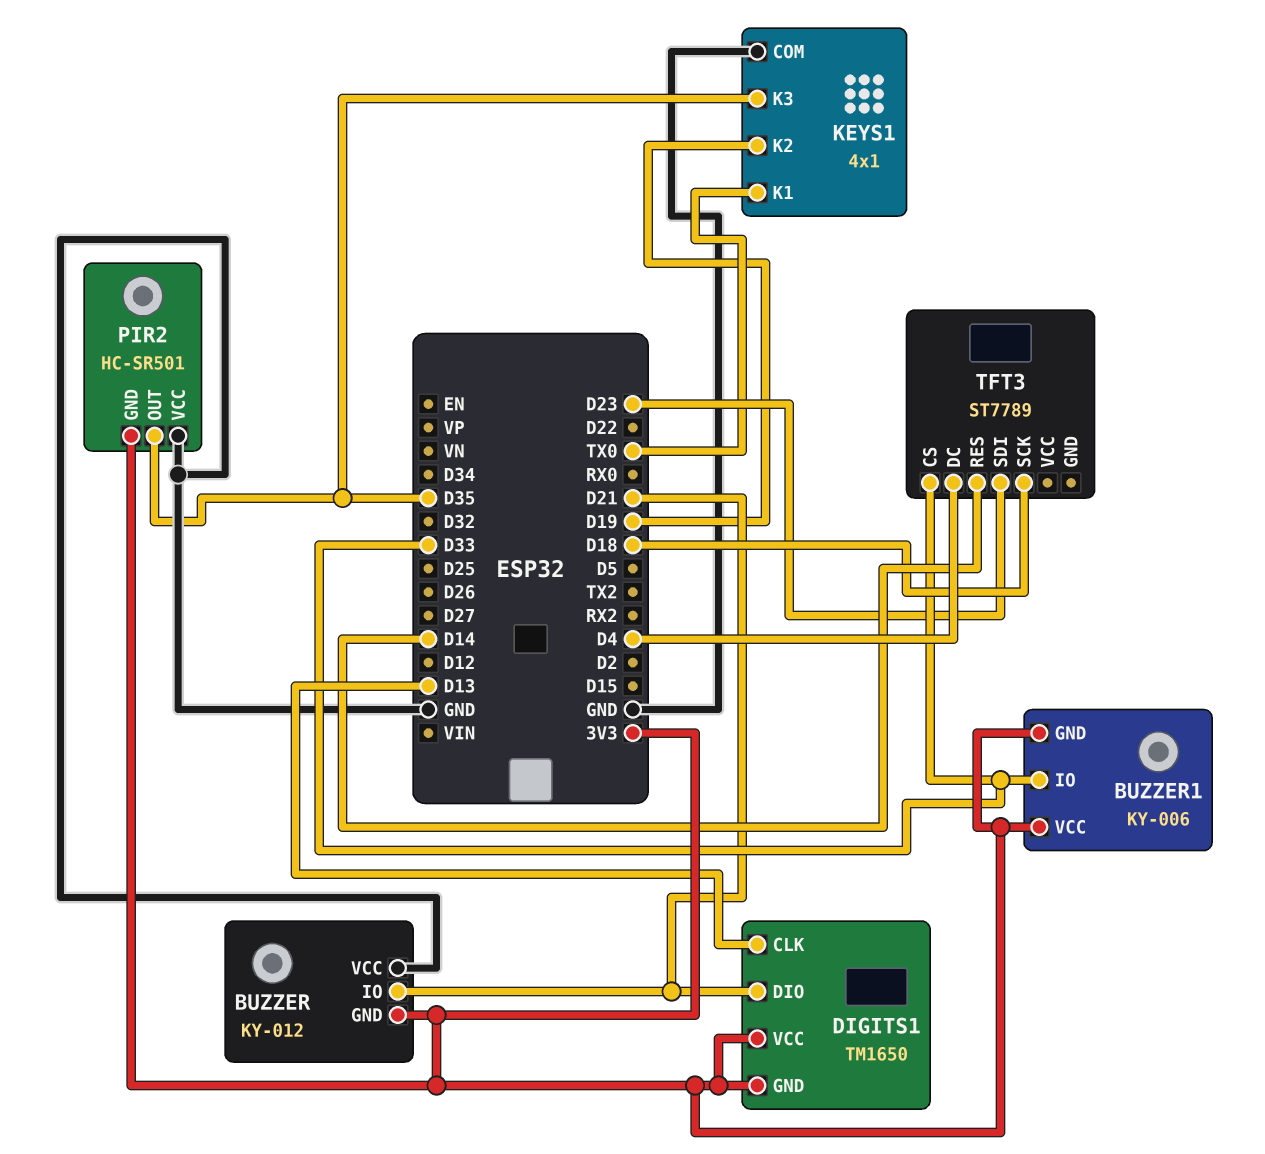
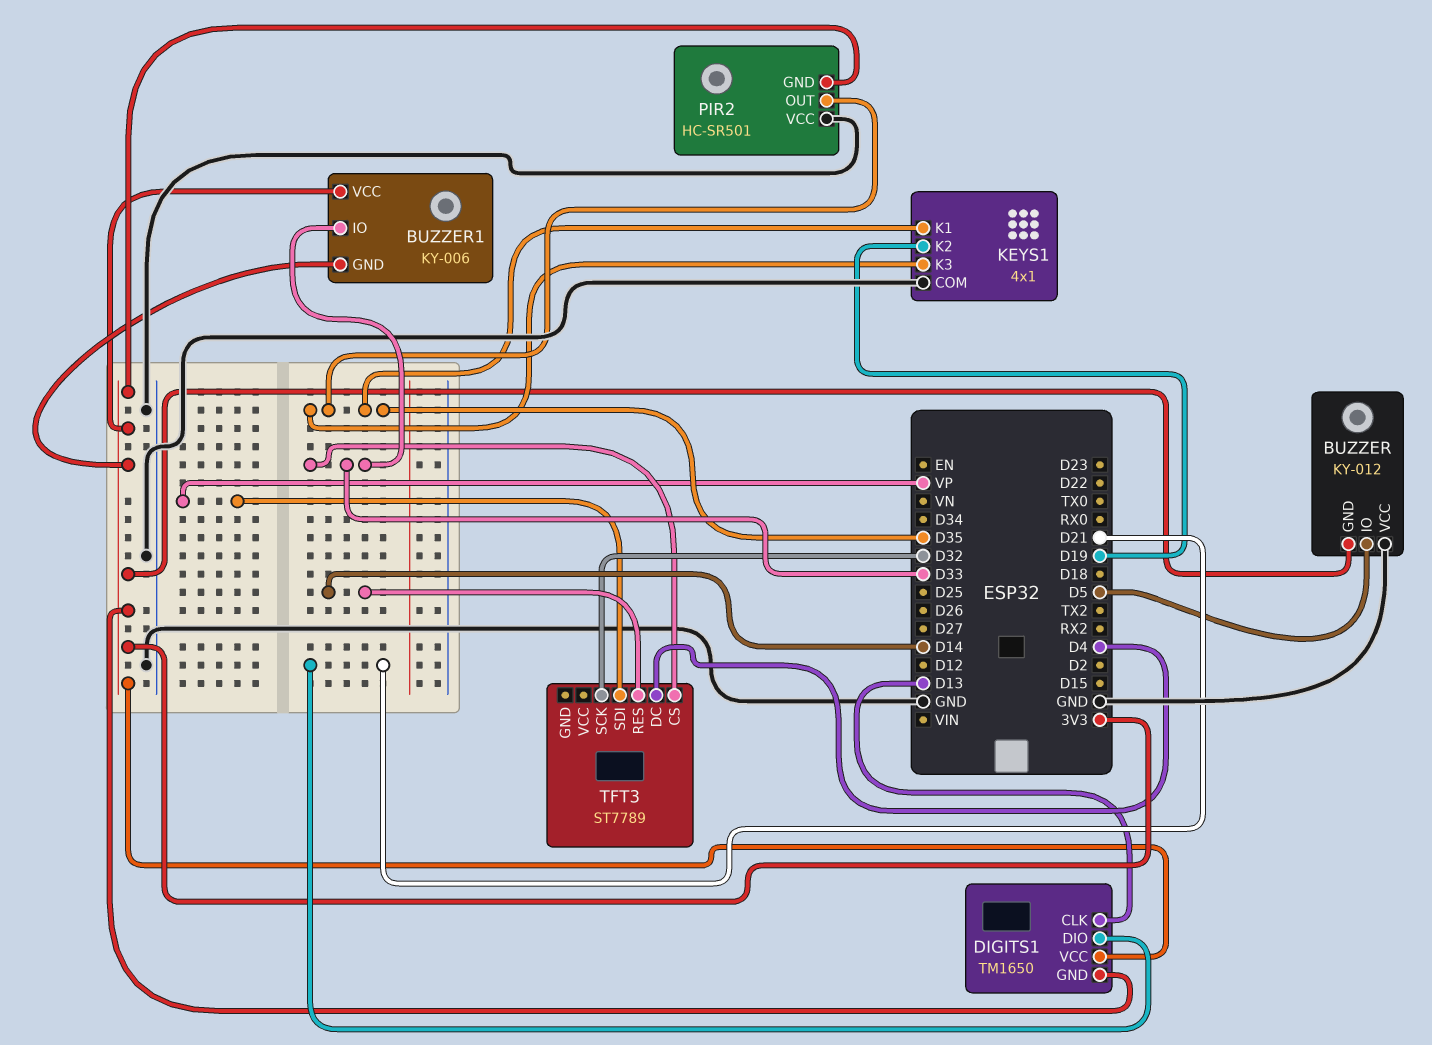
BUZZER pin IO: D21 -> D5
KEYS1 pin K1: TX0 -> D35
TFT3 pin SCK: D18 -> D32
TFT3 pin SDI: D23 -> VP

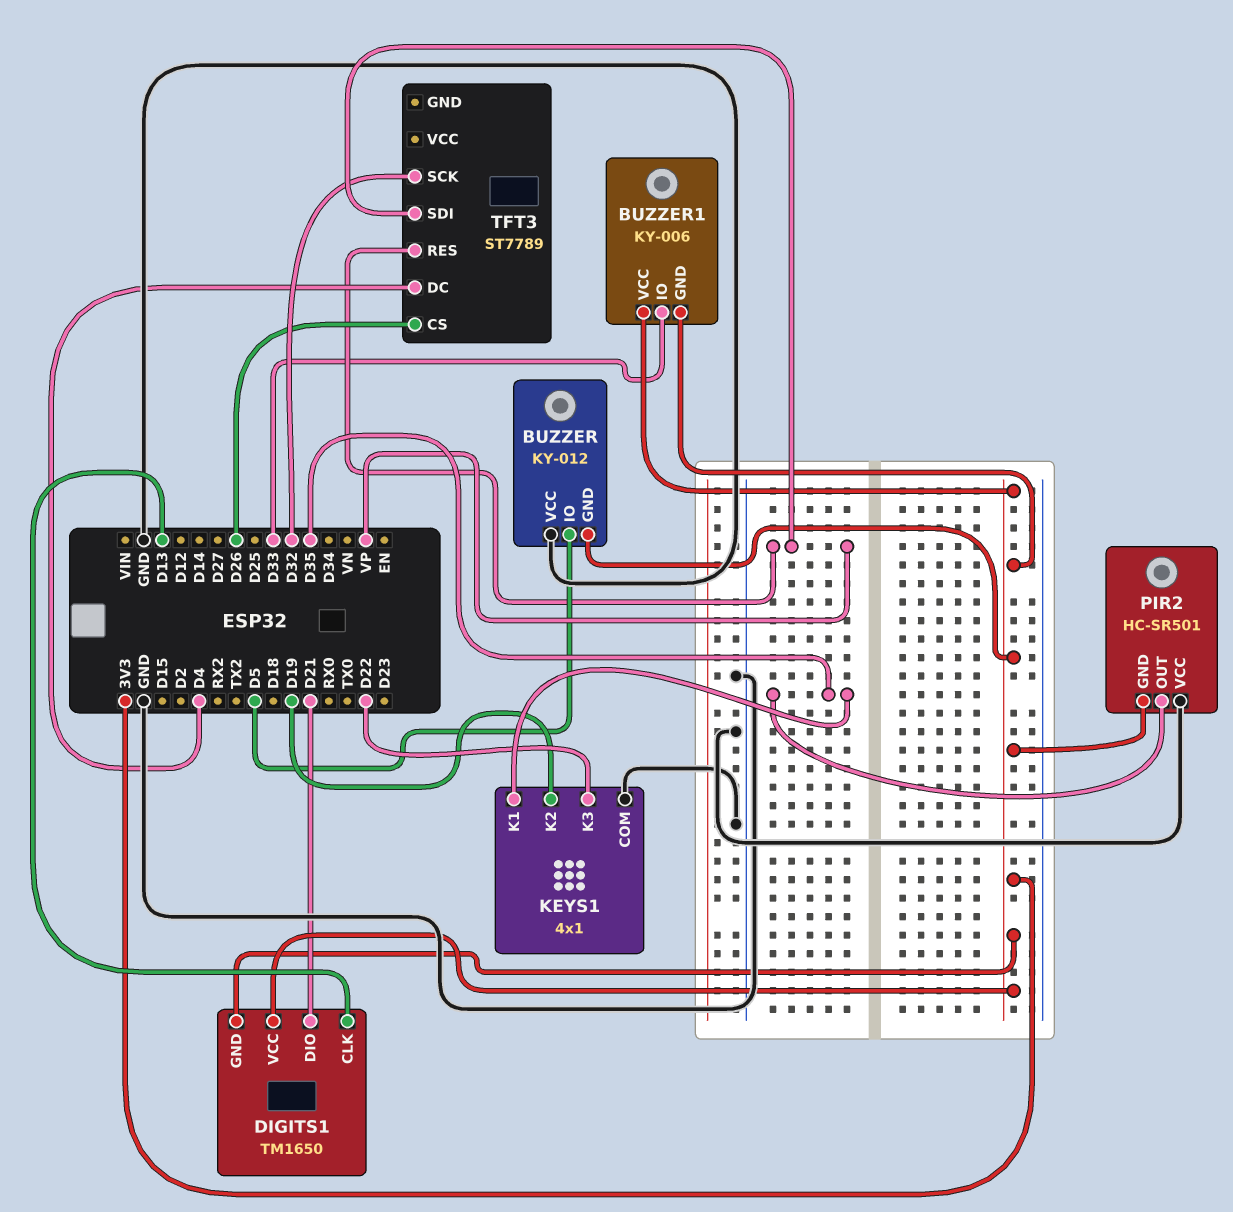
KEYS1 pin K3: D35 -> D22
TFT3 pin CS: D33 -> D26
TFT3 pin RES: D14 -> VP

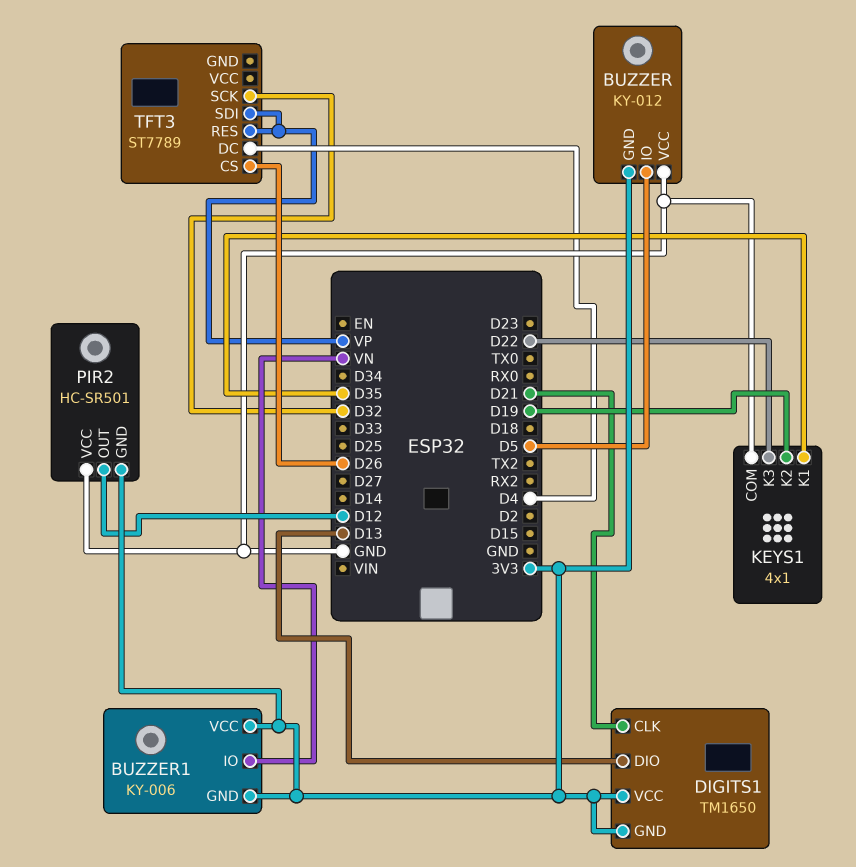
BUZZER1 pin IO: D33 -> VN
DIGITS1 pin CLK: D13 -> D21
DIGITS1 pin DIO: D21 -> D13
PIR2 pin OUT: D35 -> D12

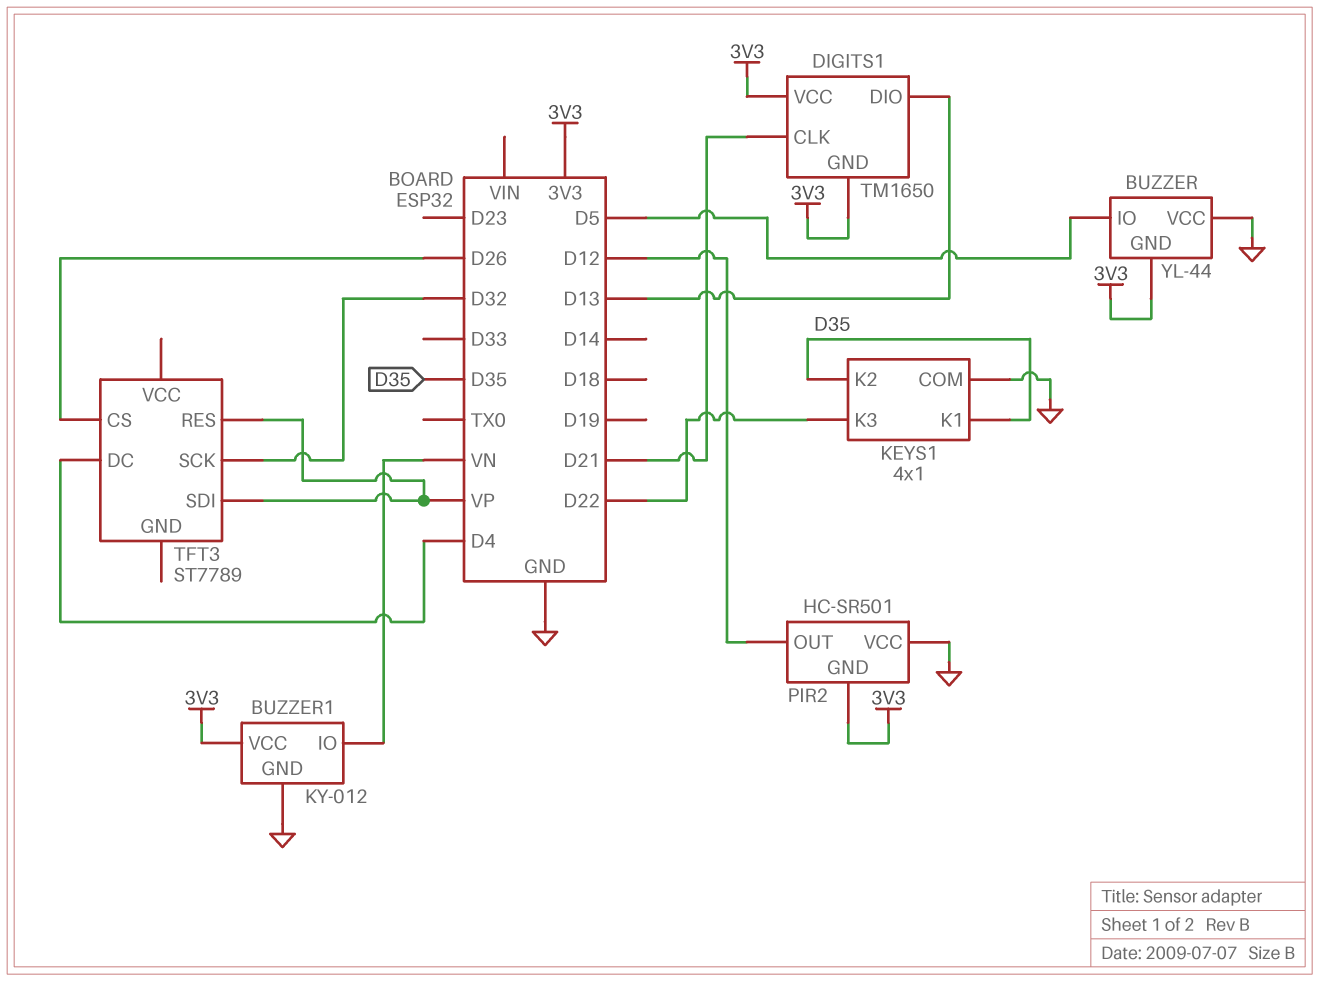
BUZZER: KY-012 -> YL-44
BUZZER1: KY-006 -> KY-012
BUZZER1 pin GND: 3V3 -> GND
KEYS1 pin K2: D19 -> D35

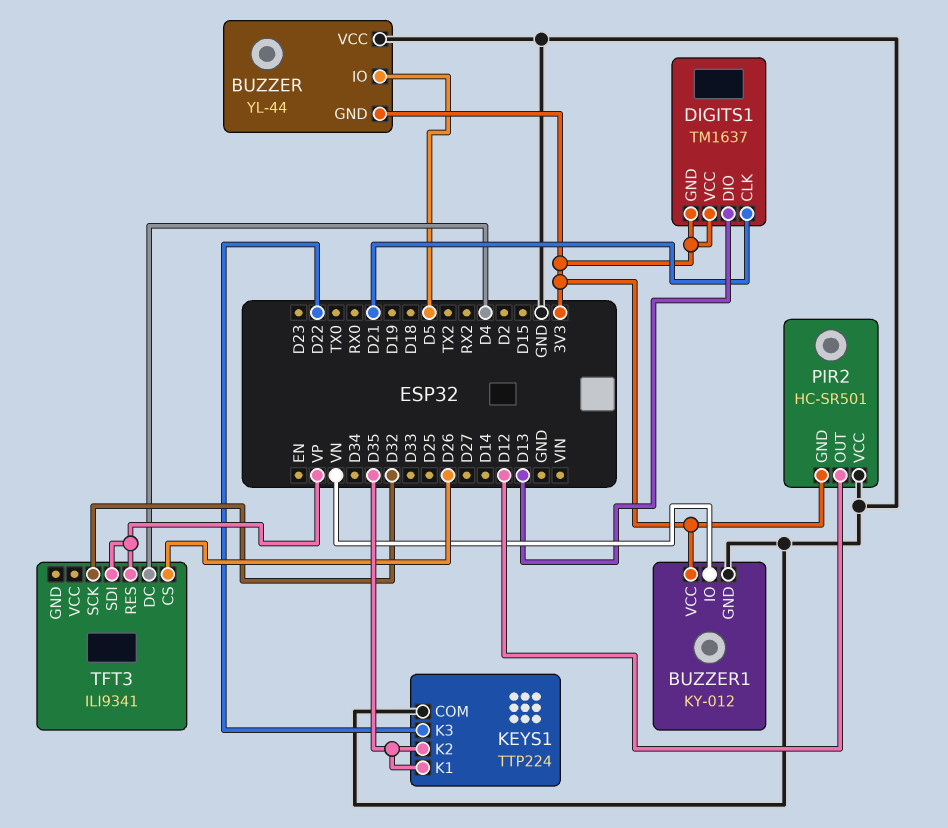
DIGITS1: TM1650 -> TM1637
KEYS1: 4x1 -> TTP224
TFT3: ST7789 -> ILI9341

